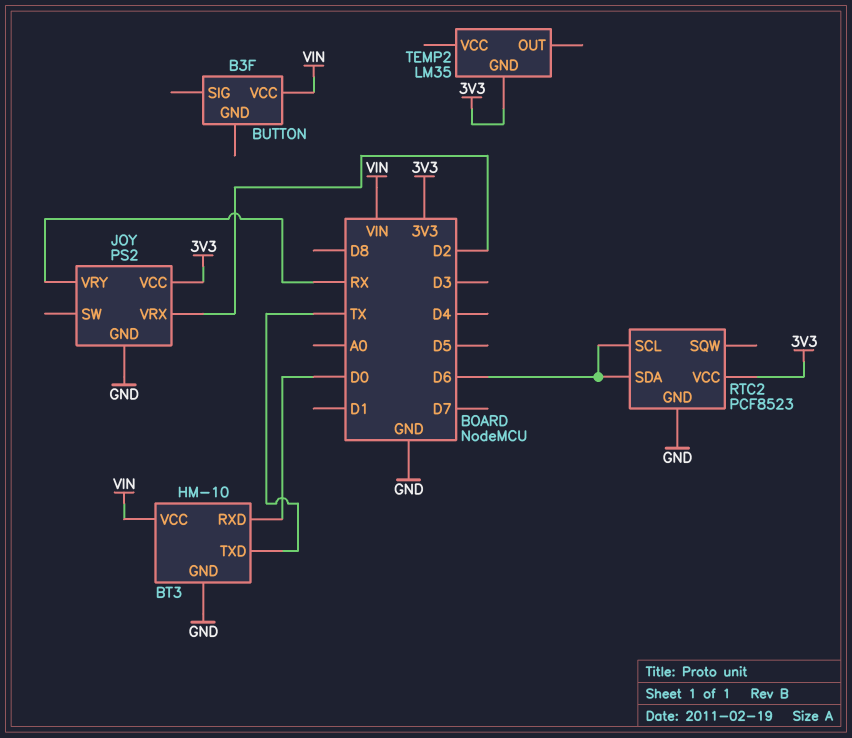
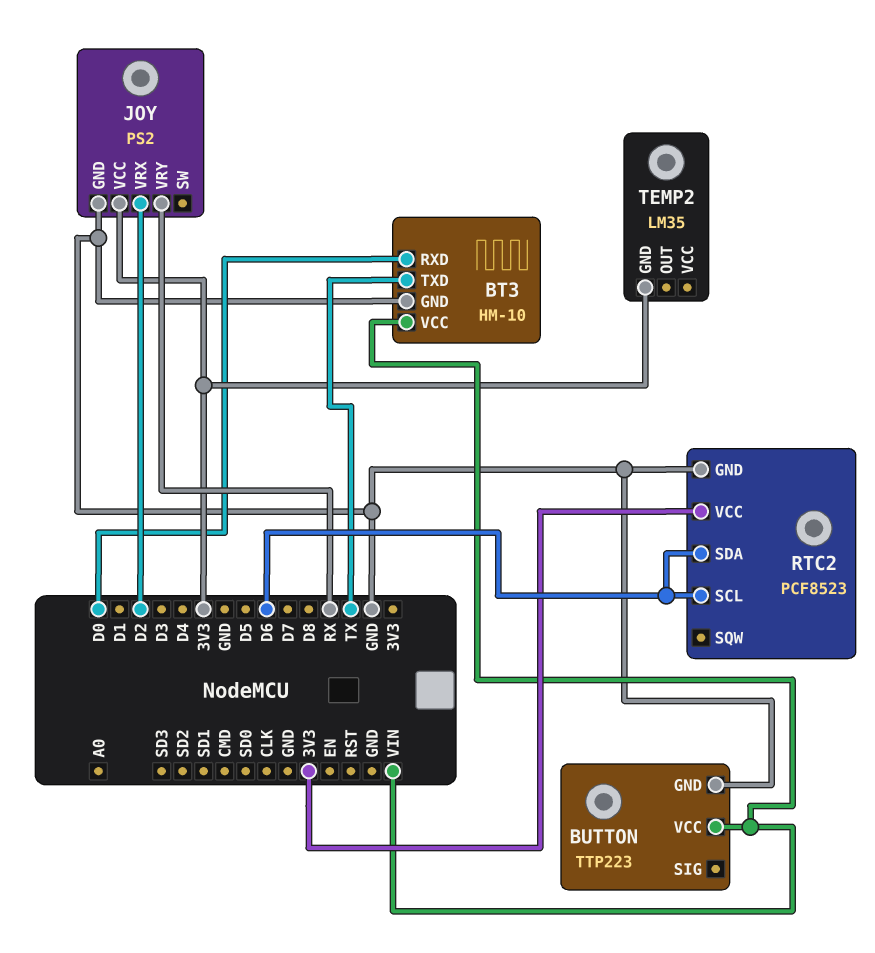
BUTTON: B3F -> TTP223
BUTTON pin GND: none -> GND

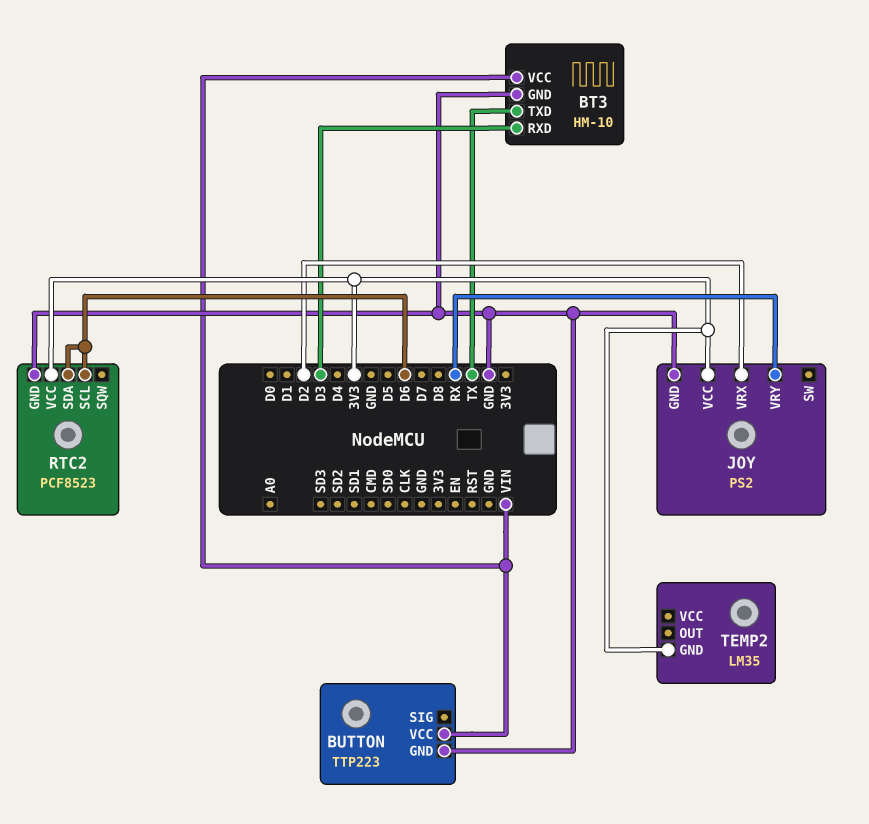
BT3 pin RXD: D0 -> D3

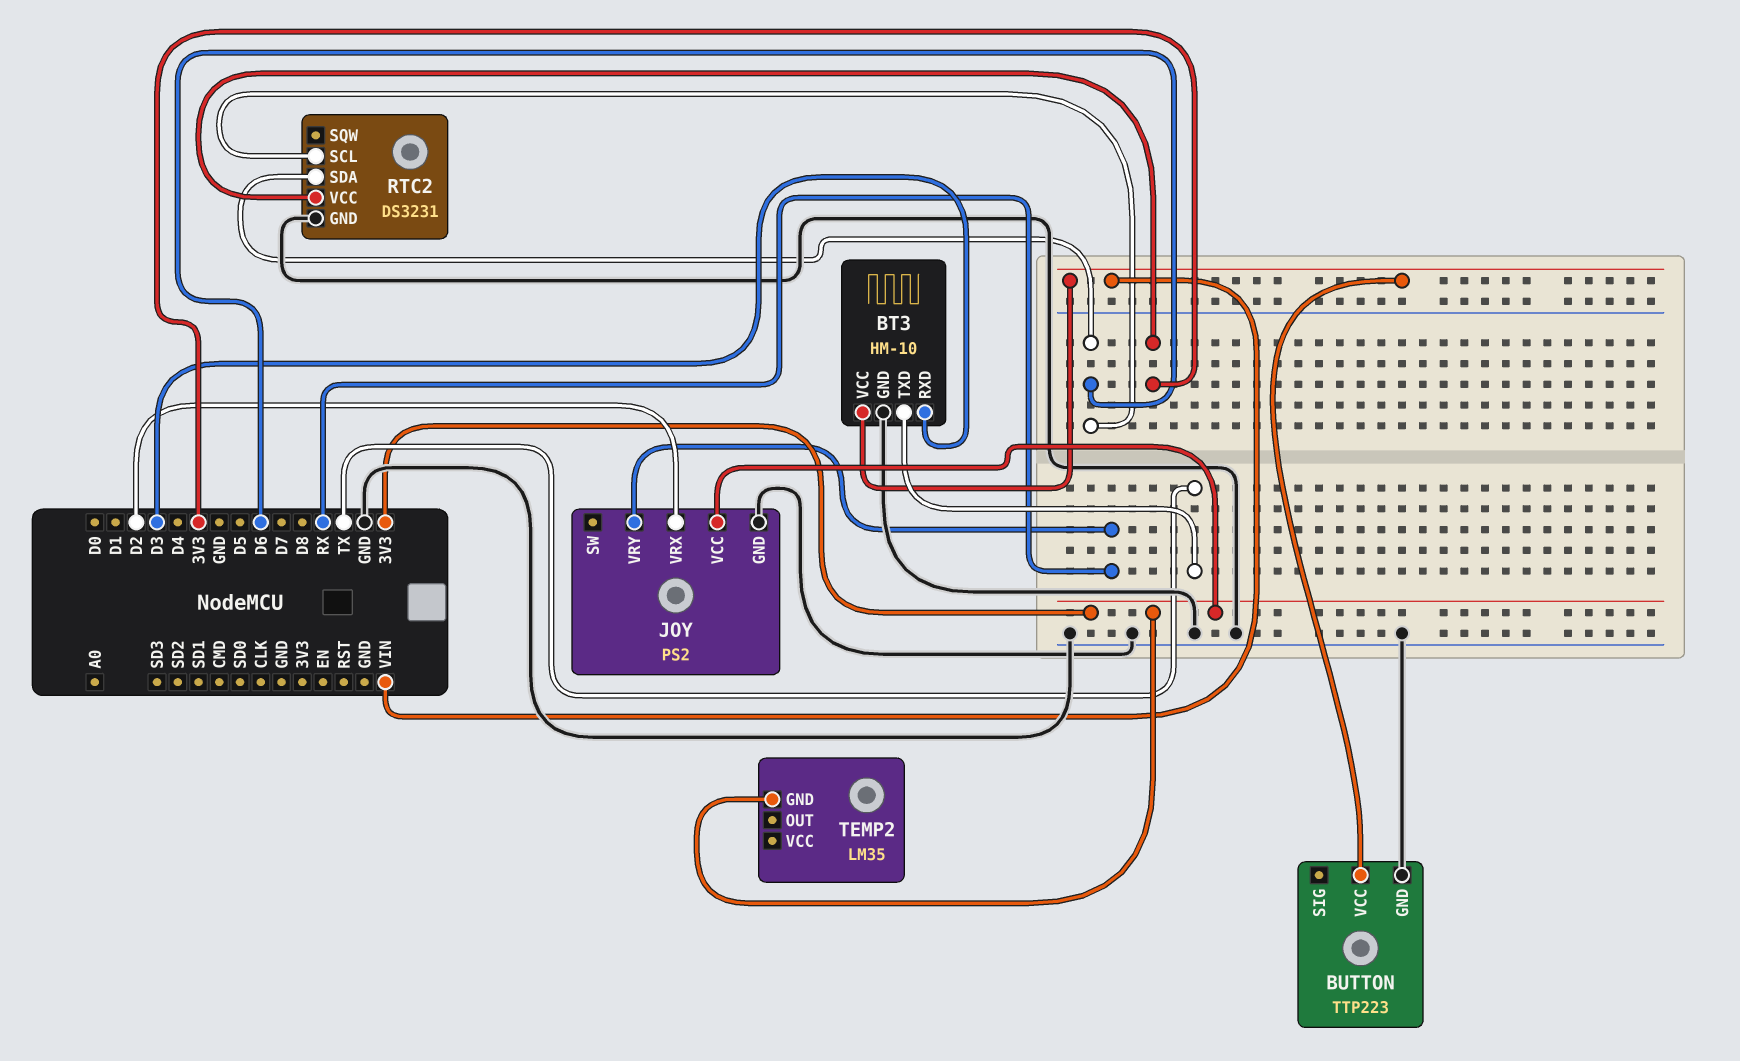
RTC2: PCF8523 -> DS3231

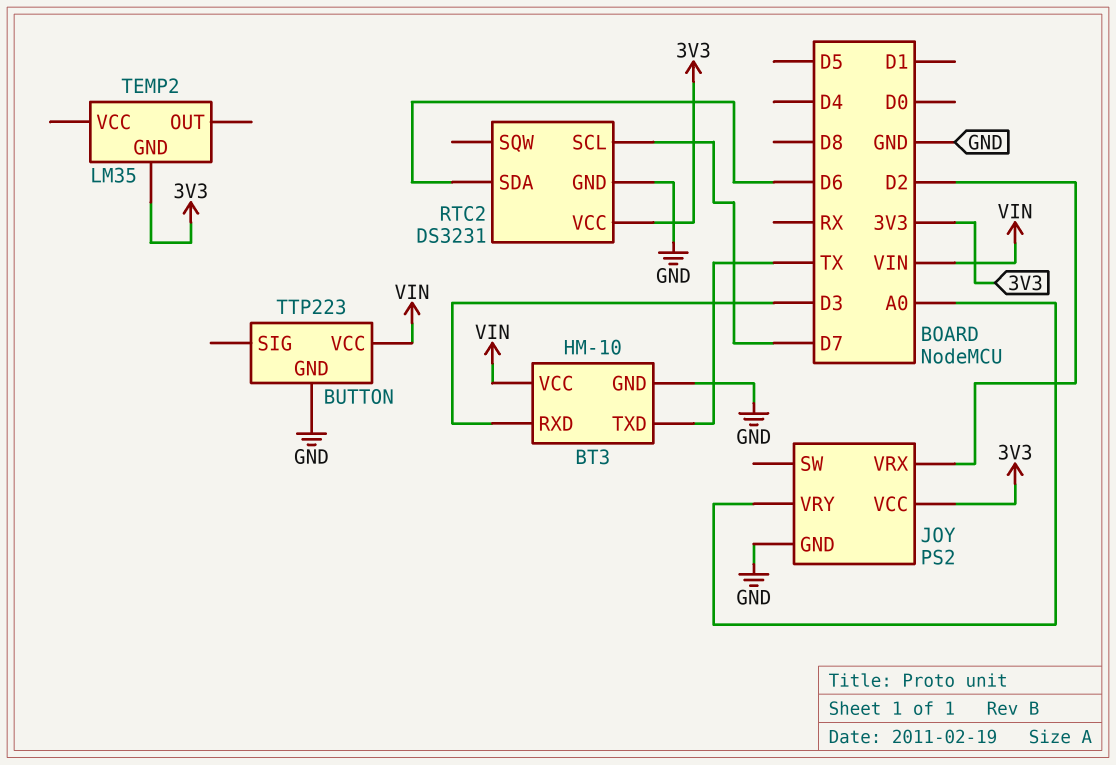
JOY pin VRY: RX -> A0
RTC2 pin SCL: D6 -> D7

